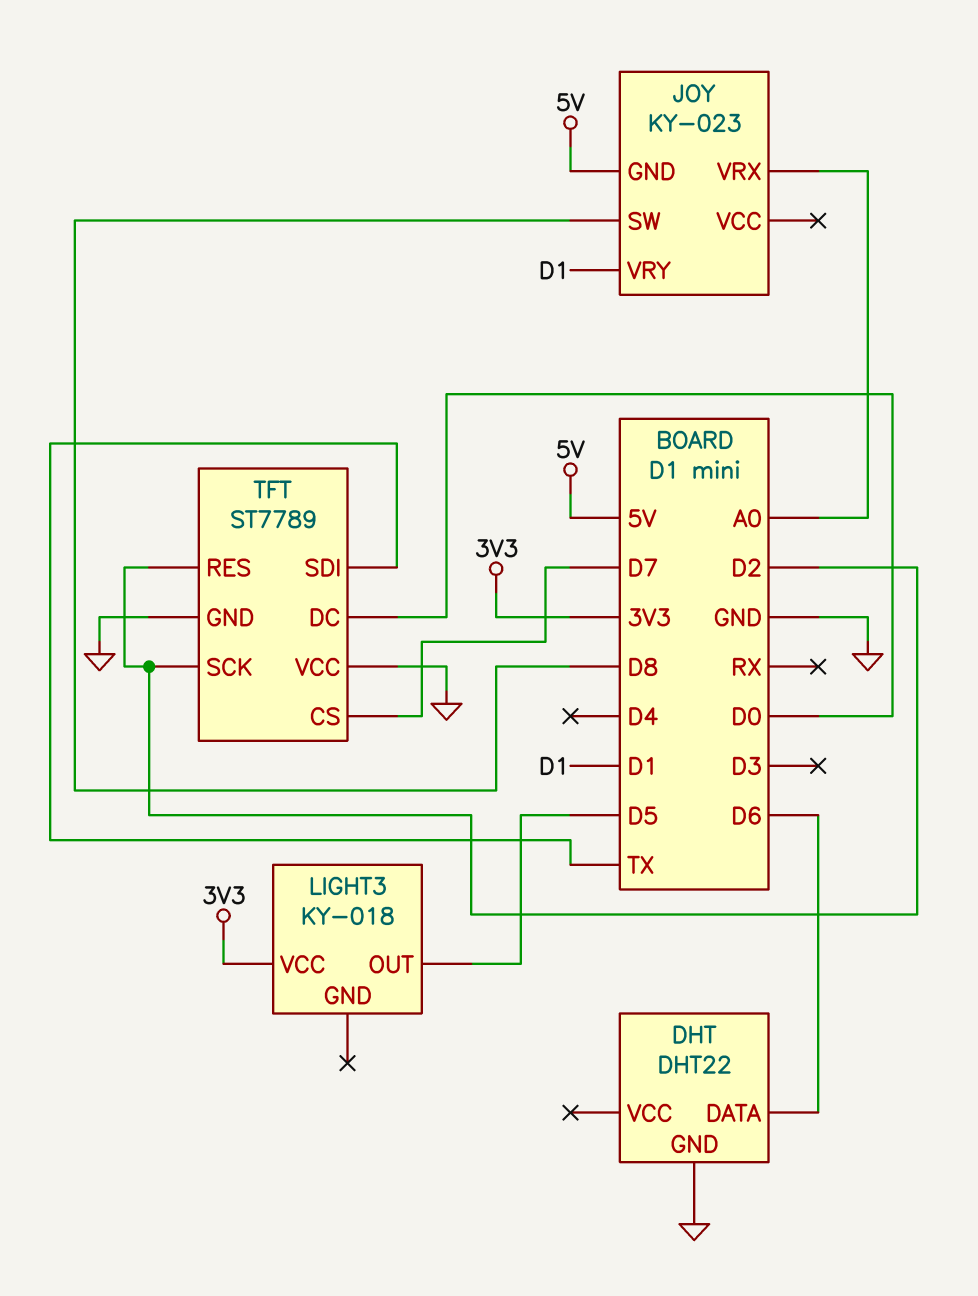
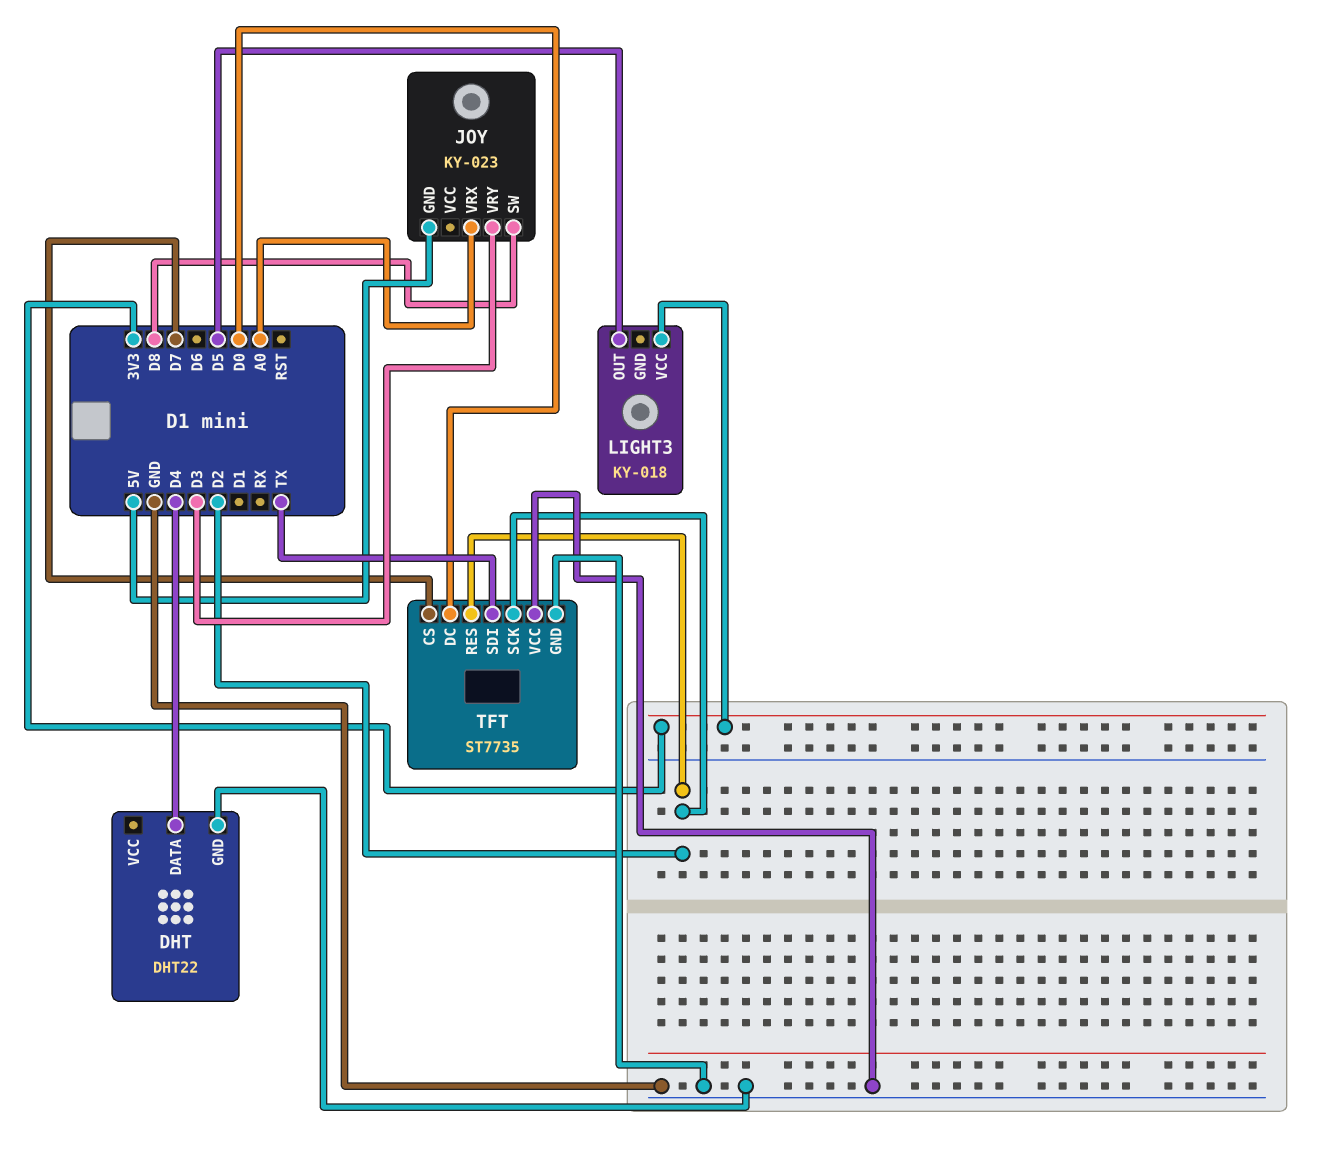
DHT pin DATA: D6 -> D4
JOY pin VRY: D1 -> D3
TFT: ST7789 -> ST7735

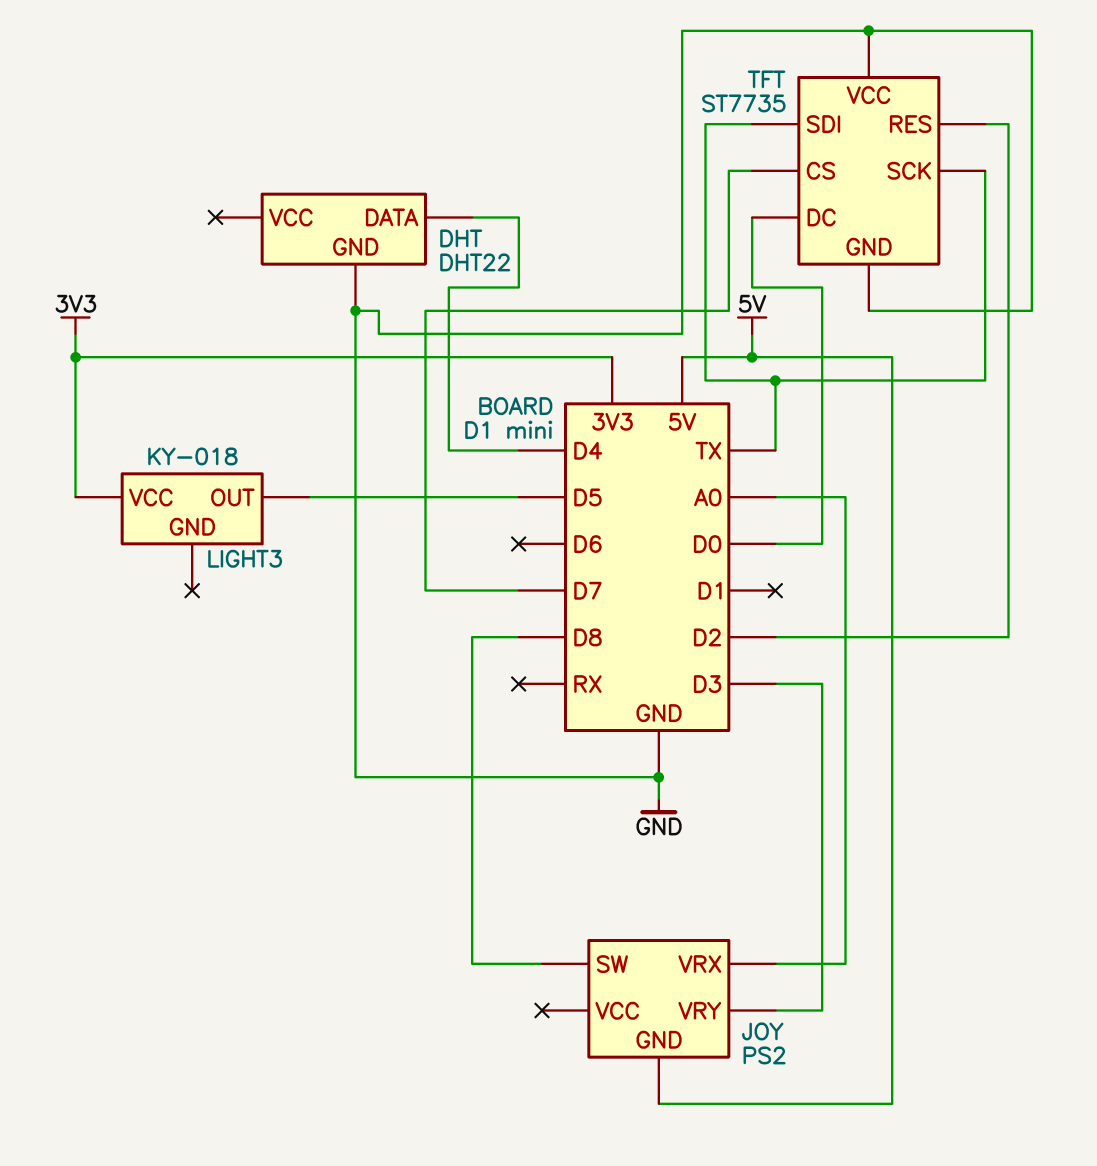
JOY: KY-023 -> PS2
TFT pin SCK: D2 -> TX

